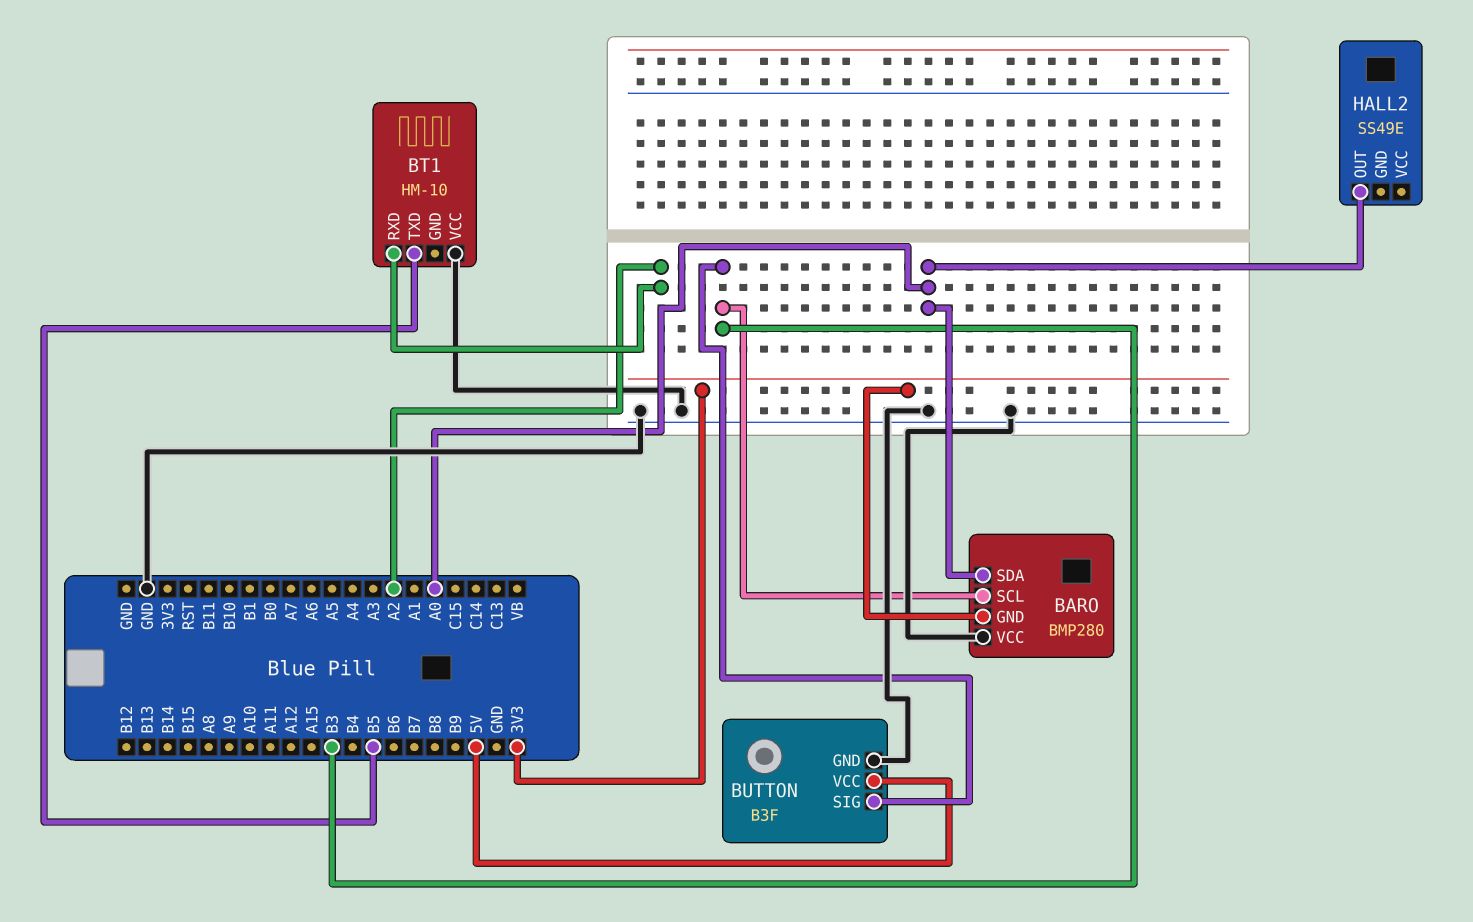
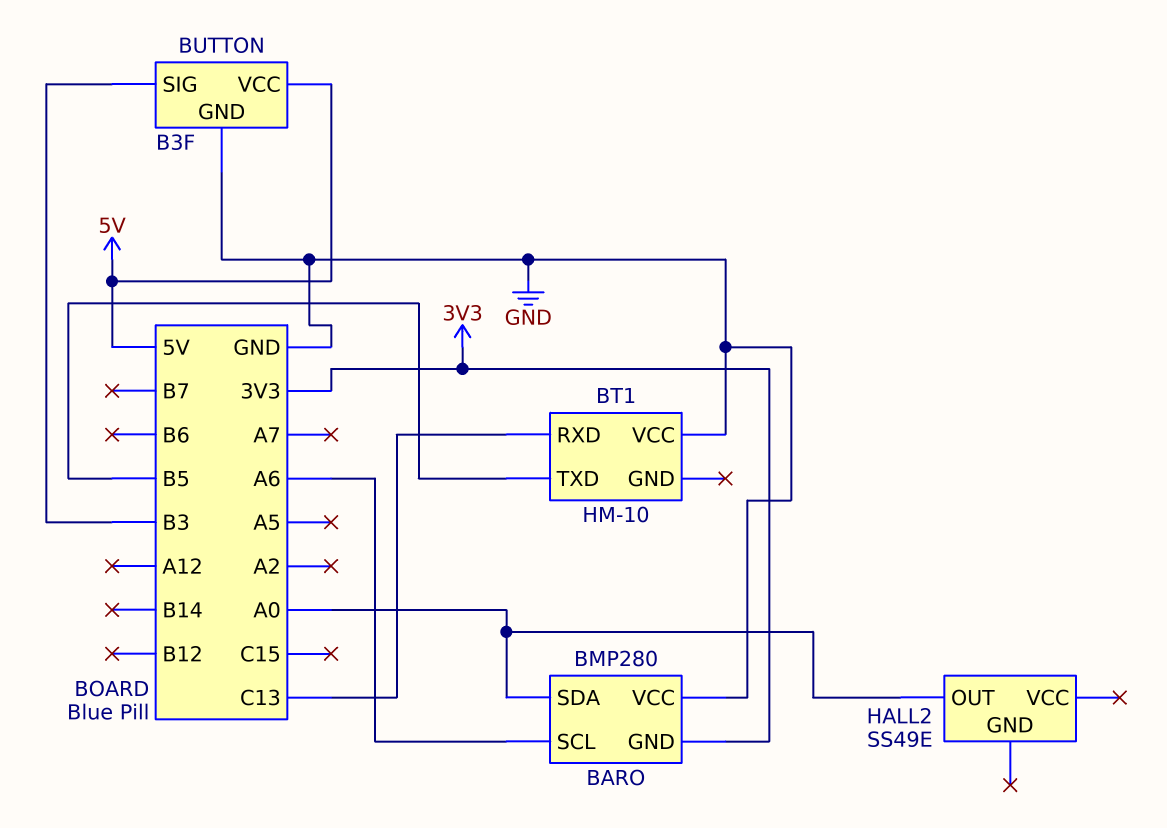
BARO pin SCL: B3 -> A6
BT1 pin RXD: A2 -> C13

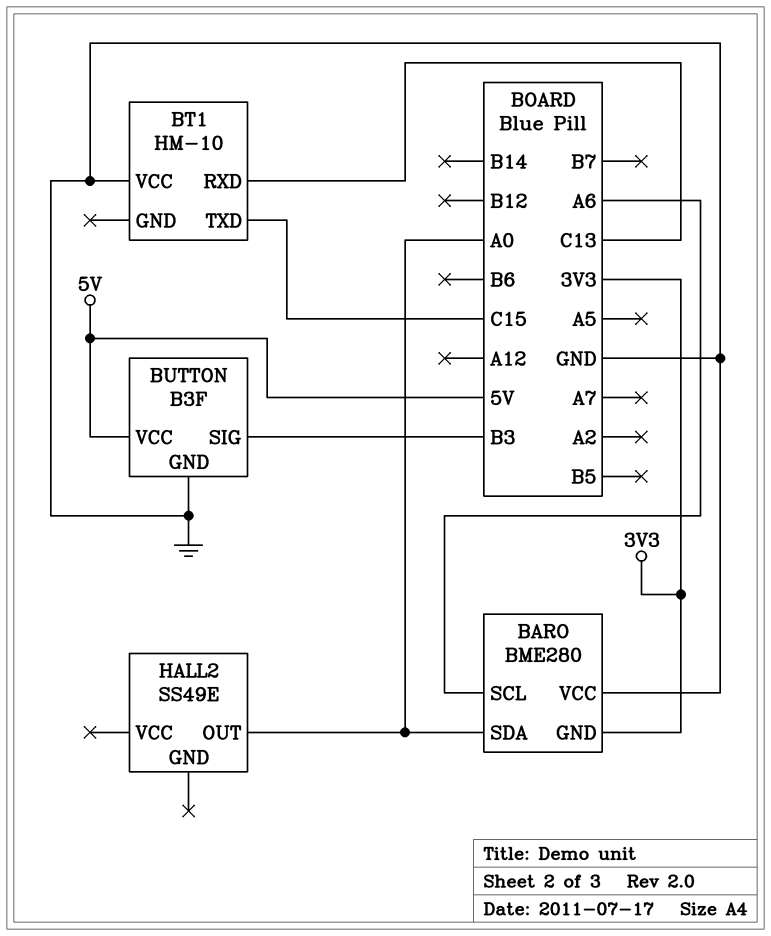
BARO: BMP280 -> BME280
BT1 pin TXD: B5 -> C15

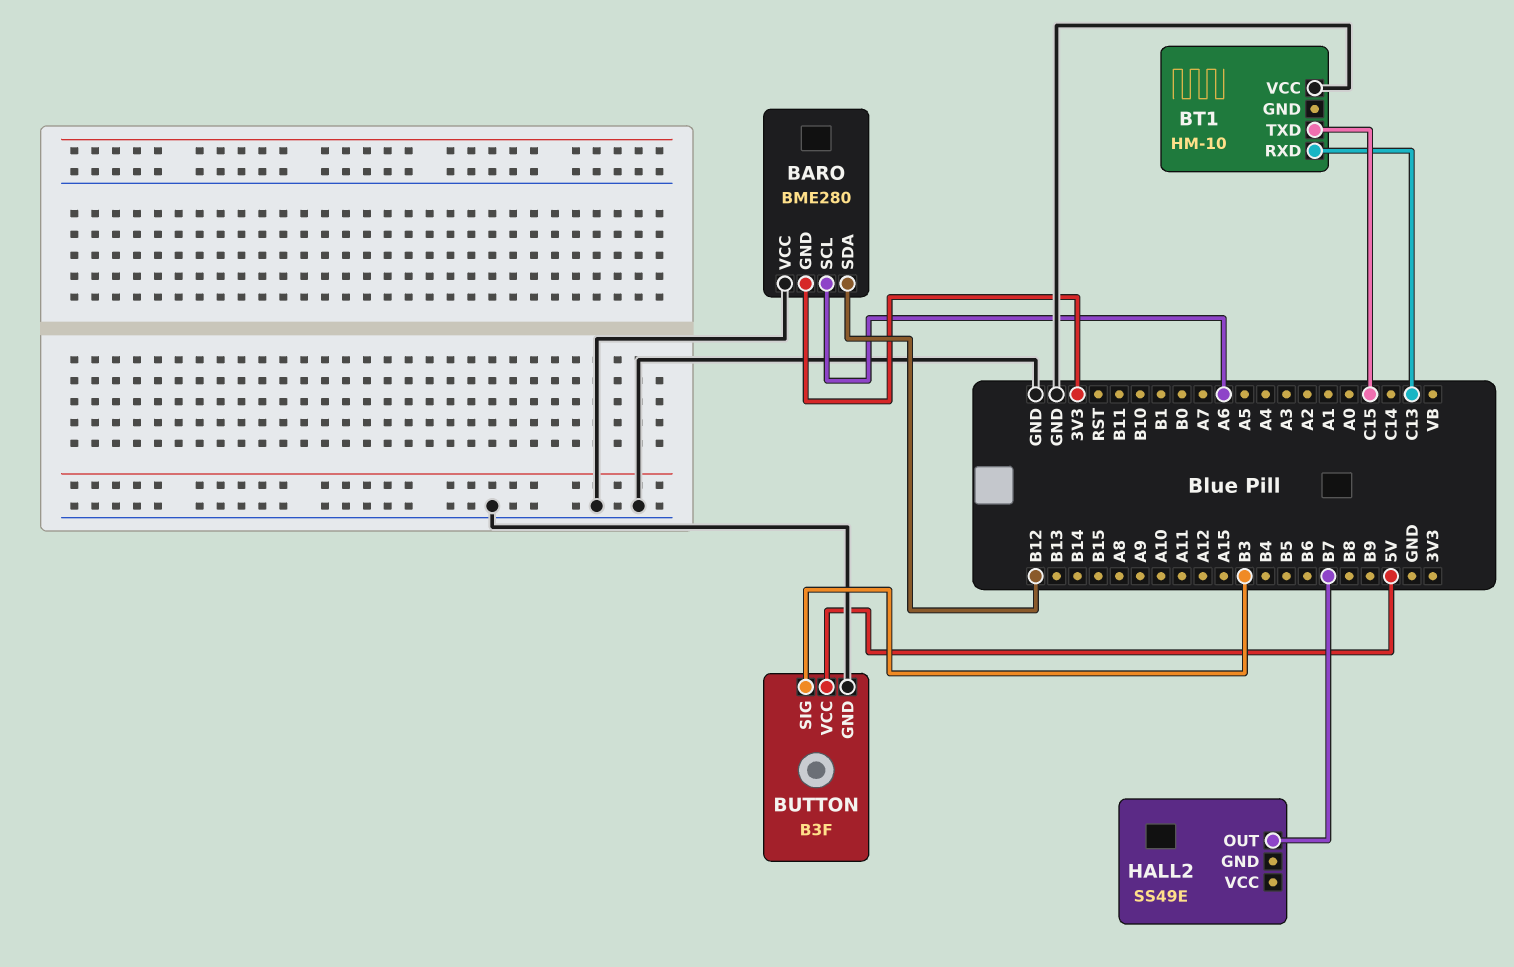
BARO pin SDA: A0 -> B12
HALL2 pin OUT: A0 -> B7

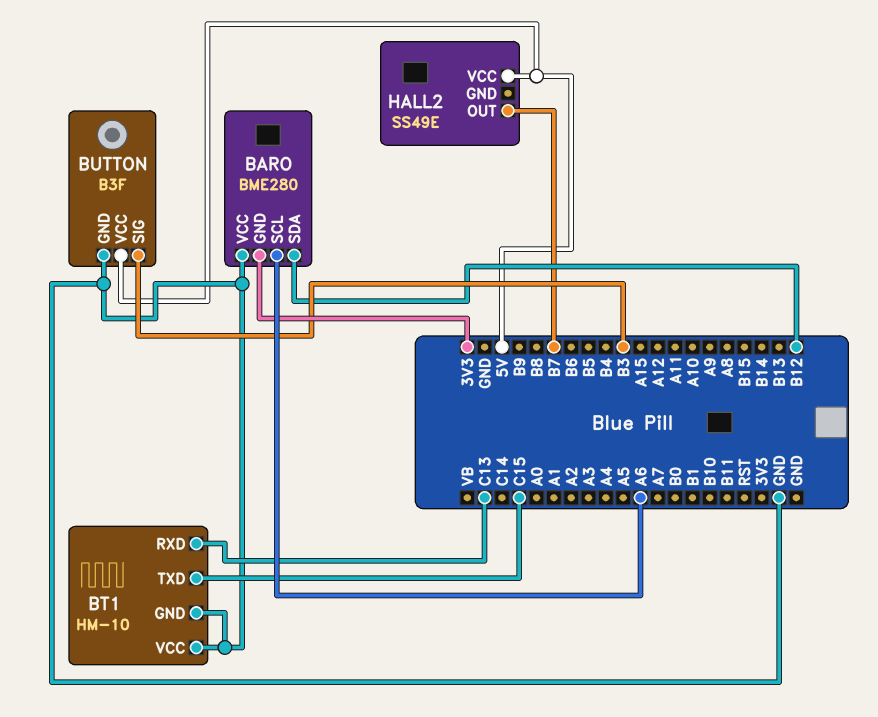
BT1 pin GND: none -> GND
HALL2 pin VCC: none -> 5V

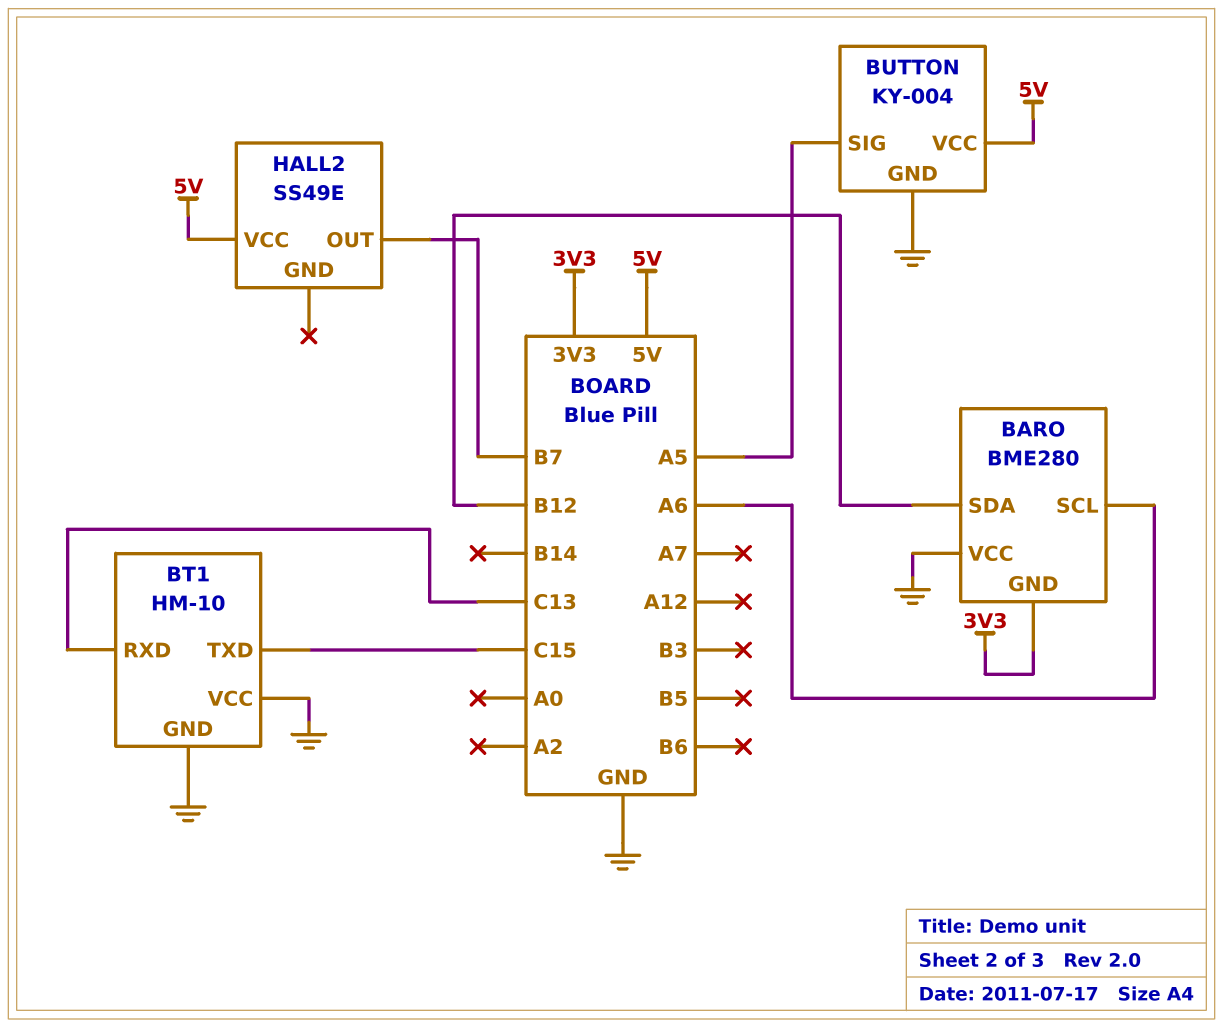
BUTTON: B3F -> KY-004
BUTTON pin SIG: B3 -> A5

